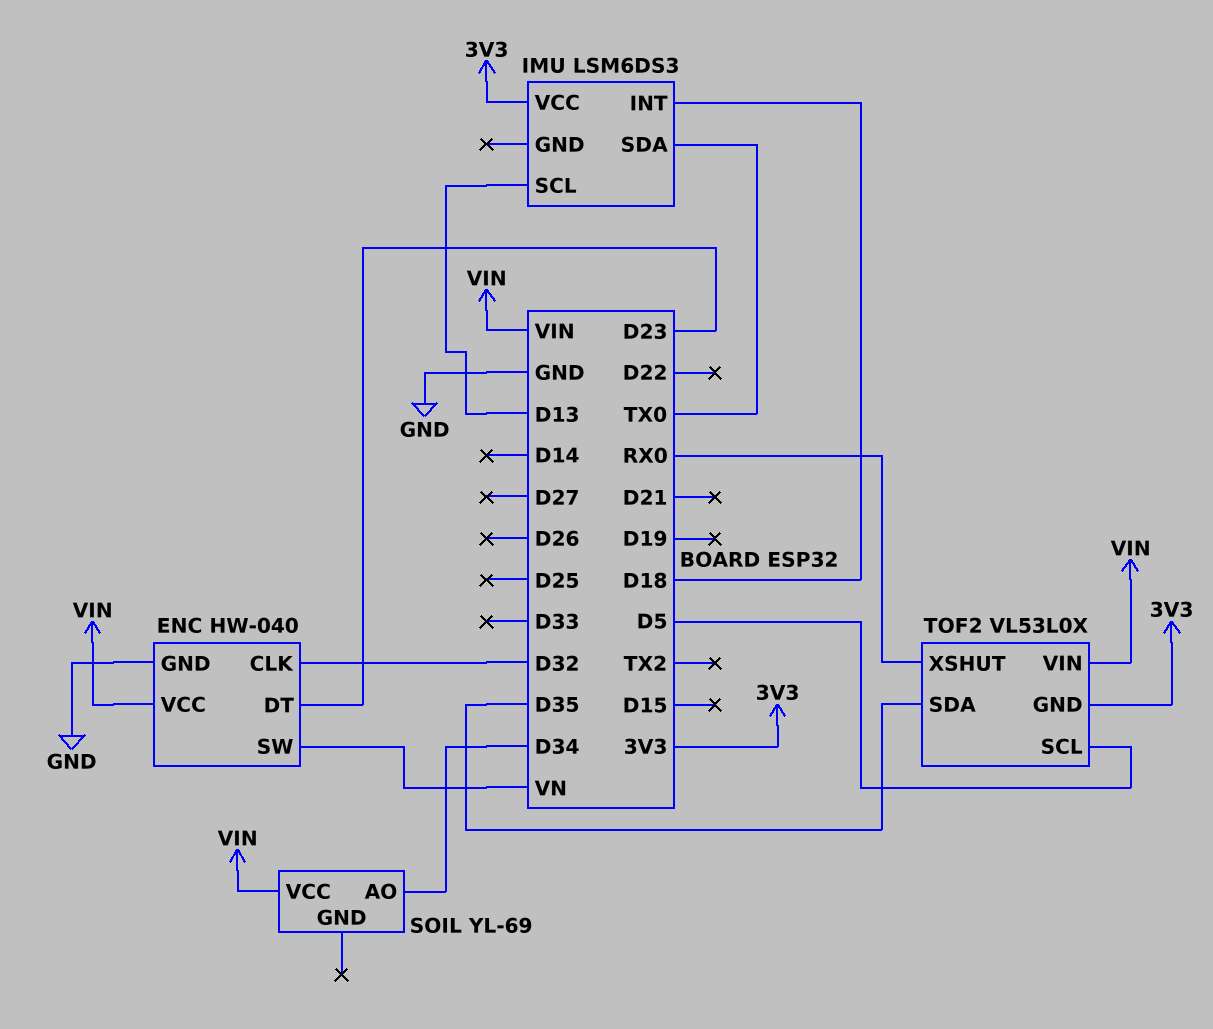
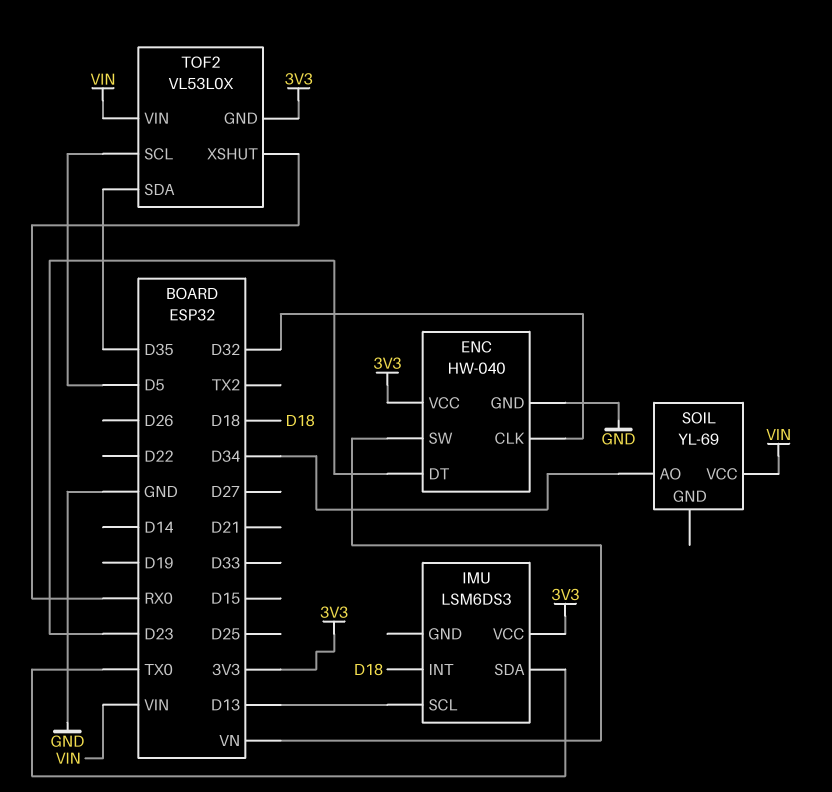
ENC pin VCC: VIN -> 3V3

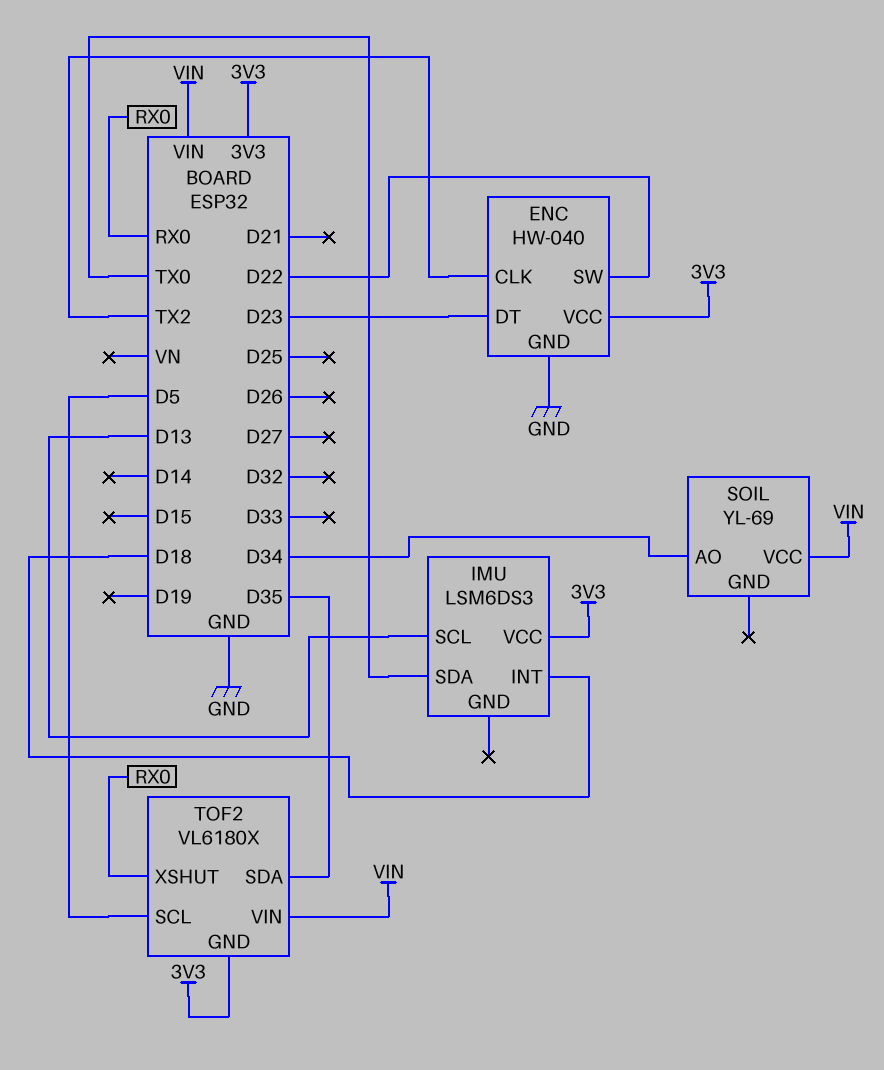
ENC pin CLK: D32 -> TX2
ENC pin SW: VN -> D22
TOF2: VL53L0X -> VL6180X

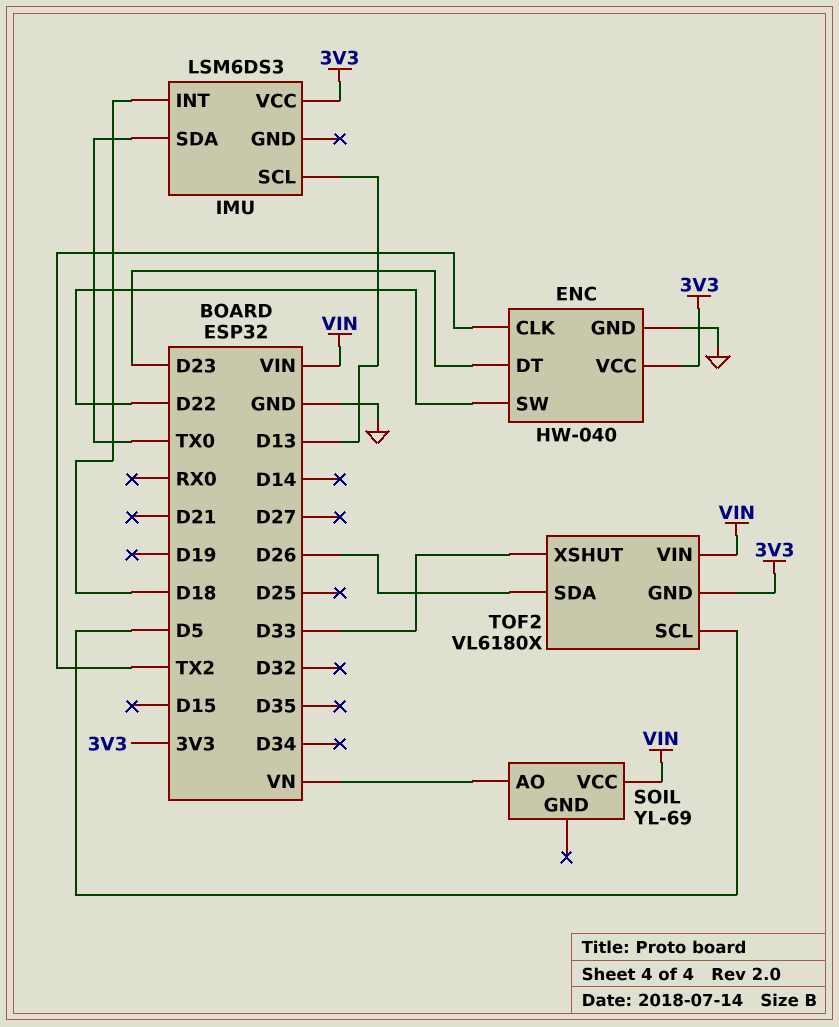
SOIL pin AO: D34 -> VN
TOF2 pin SDA: D35 -> D26
TOF2 pin XSHUT: RX0 -> D33

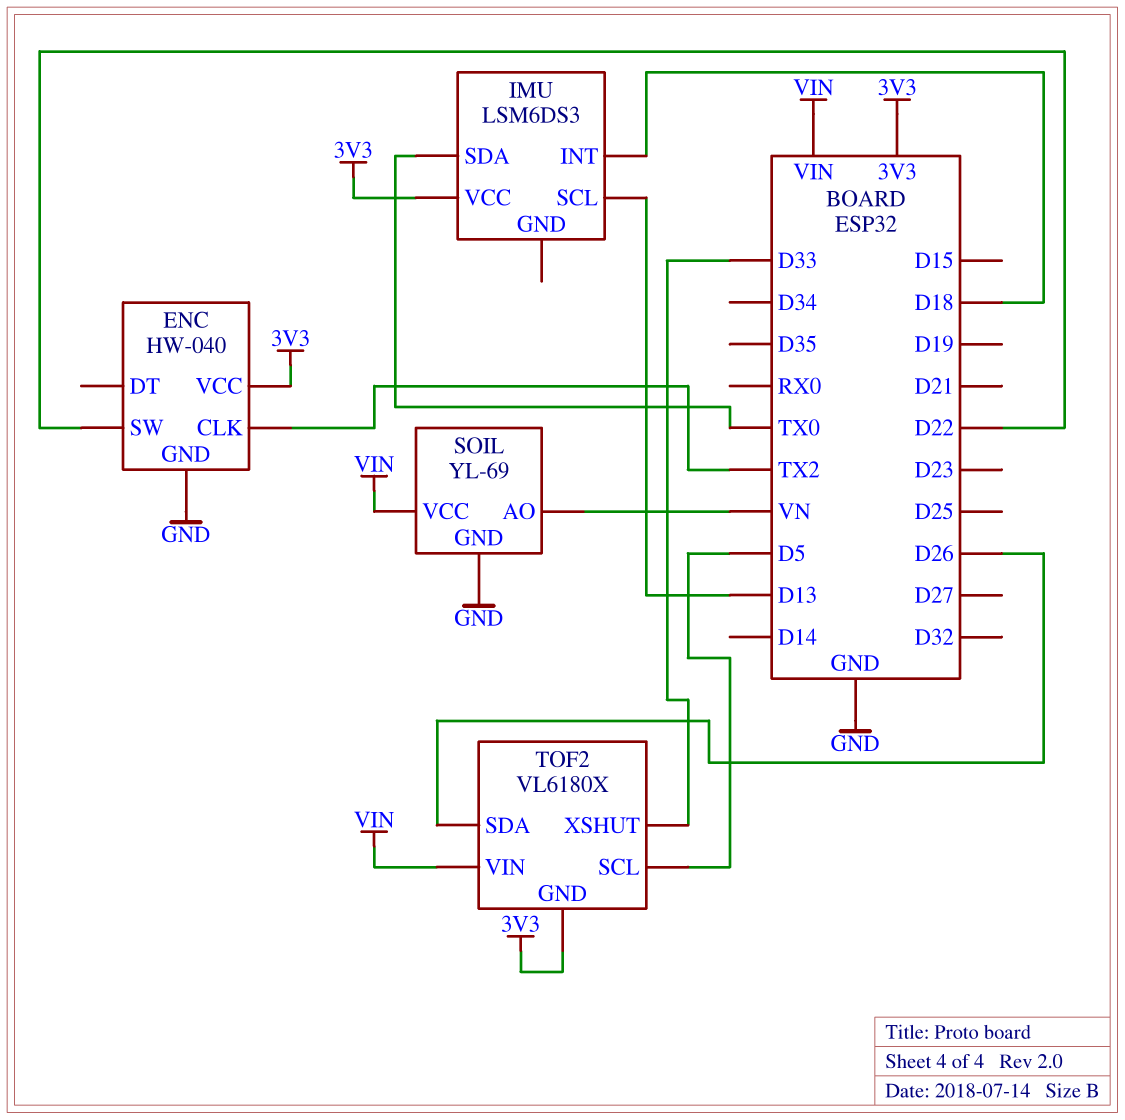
ENC pin DT: D23 -> none
SOIL pin GND: none -> GND

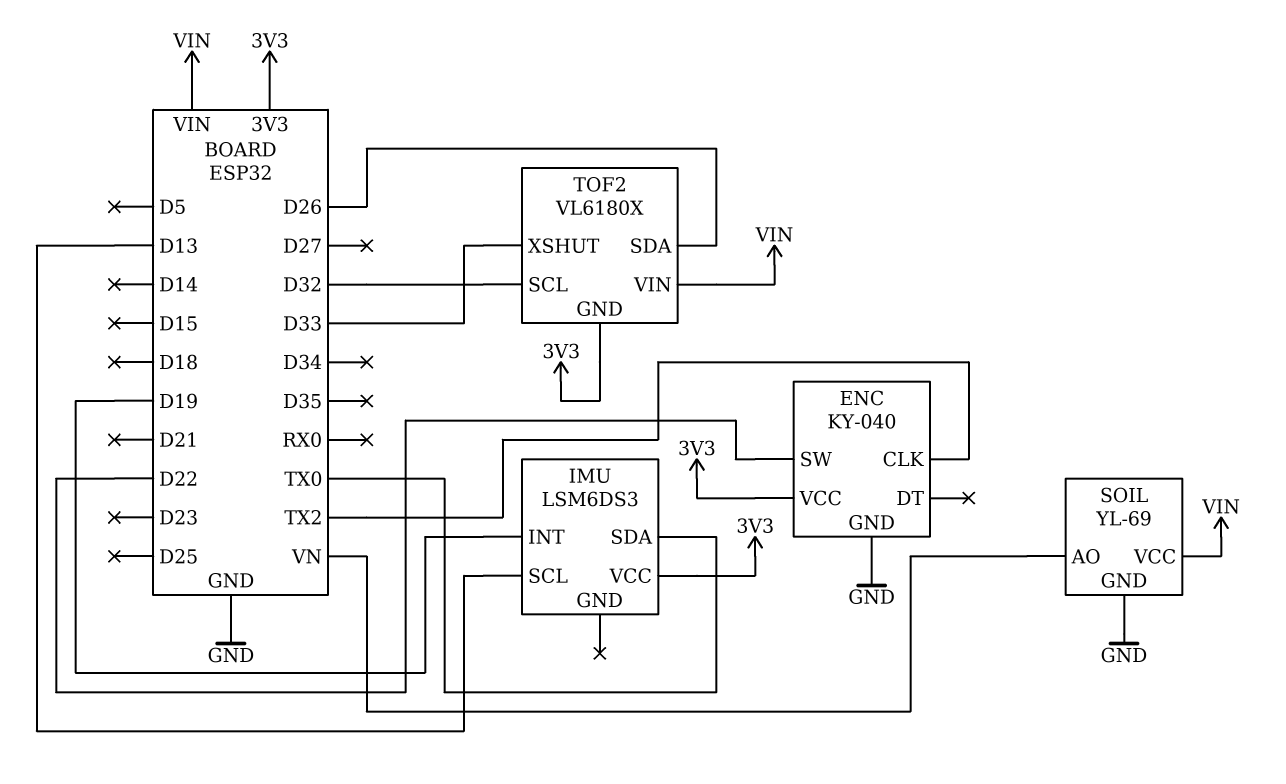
ENC: HW-040 -> KY-040
IMU pin INT: D18 -> D19
TOF2 pin SCL: D5 -> D32

